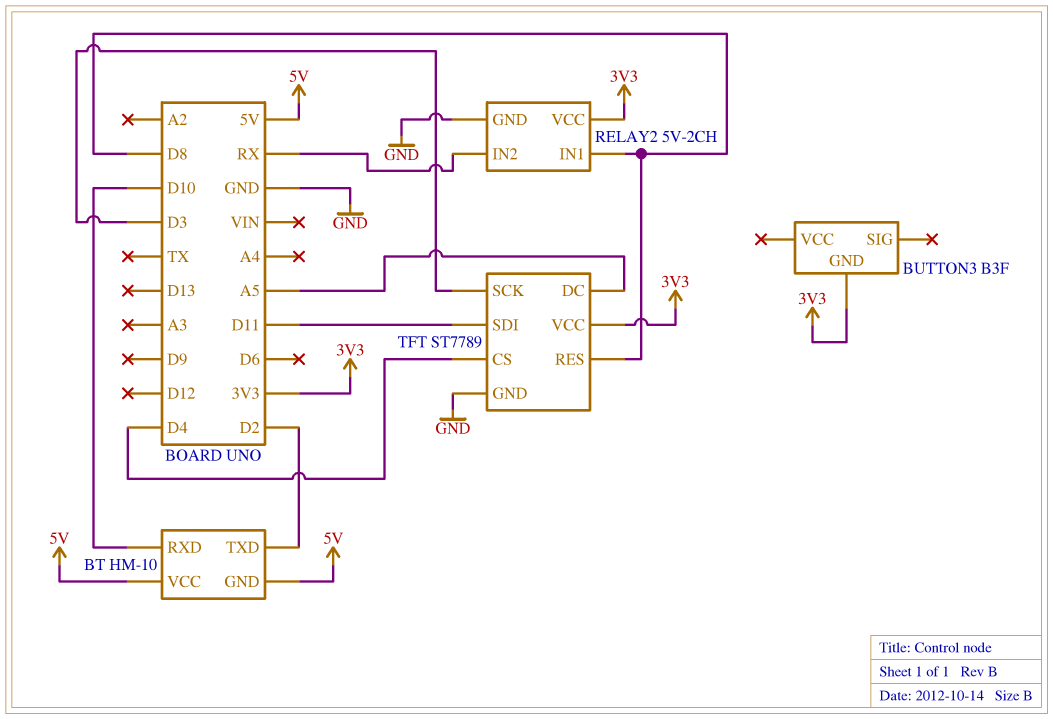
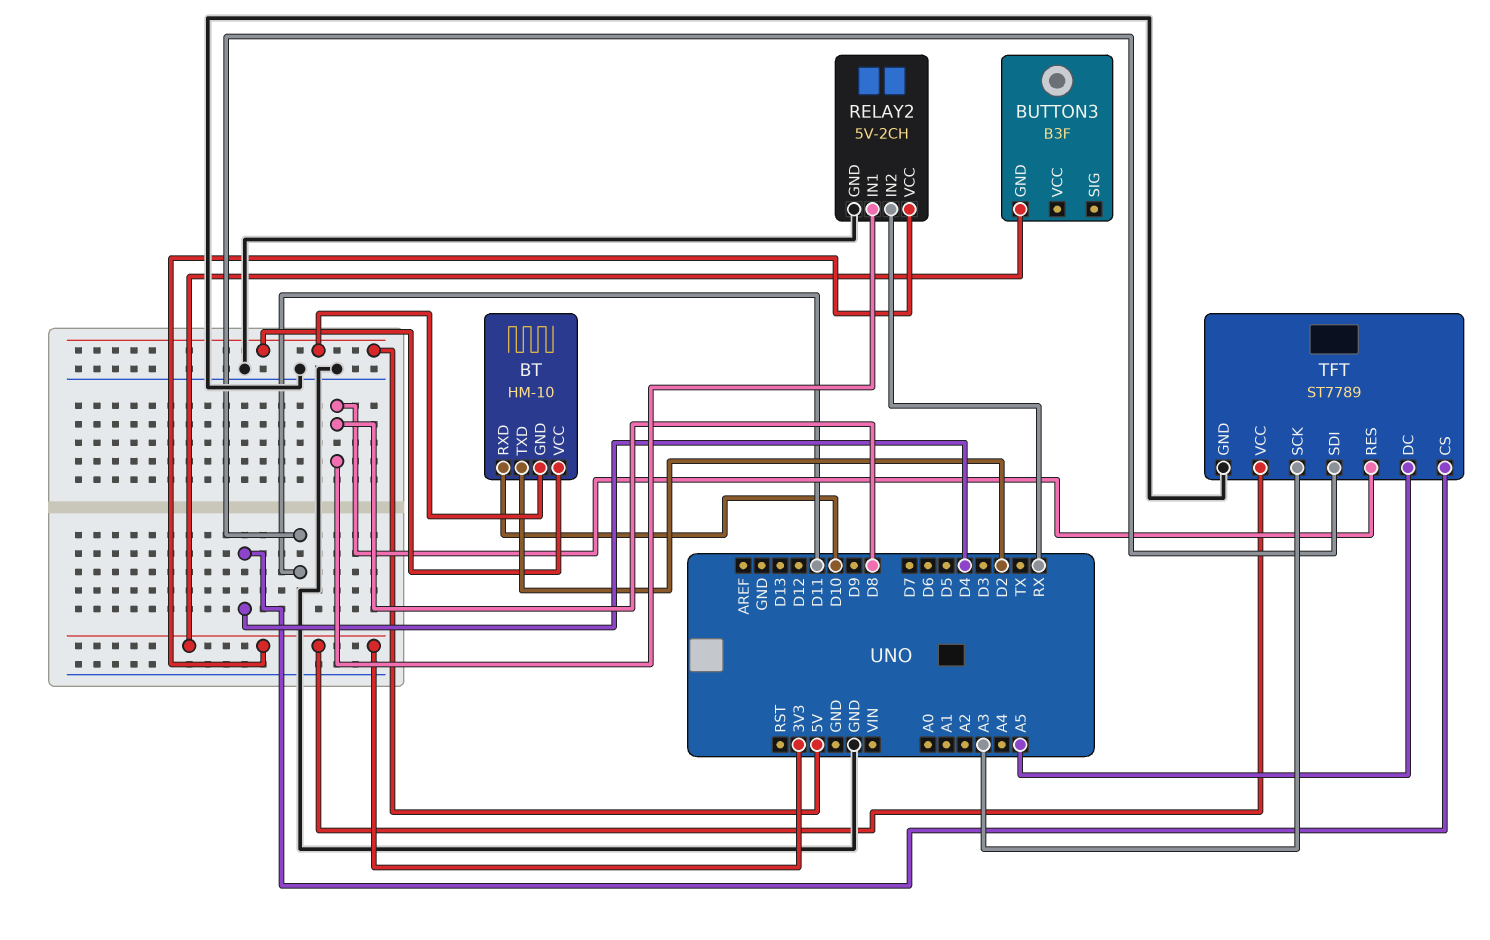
TFT pin SCK: D3 -> A3

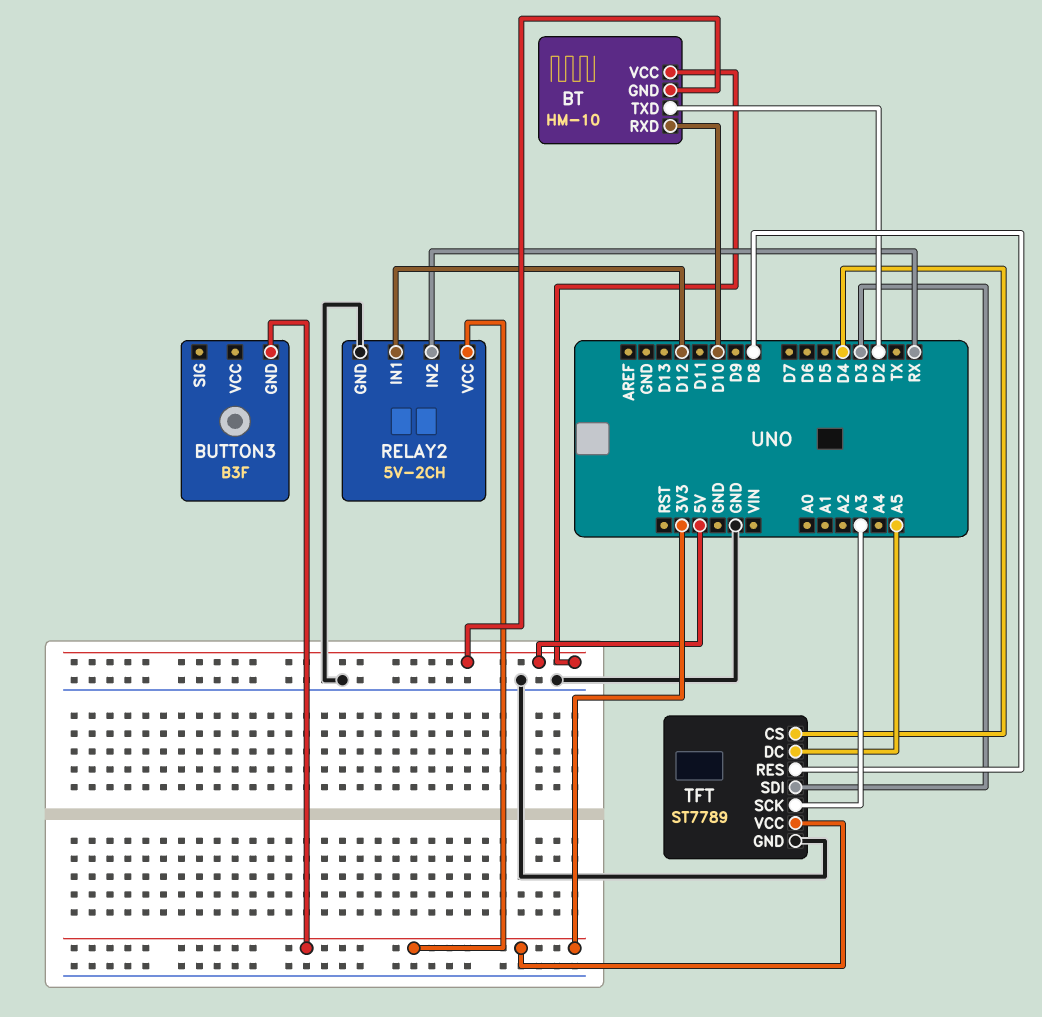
RELAY2 pin IN1: D8 -> D12
TFT pin SDI: D11 -> D3

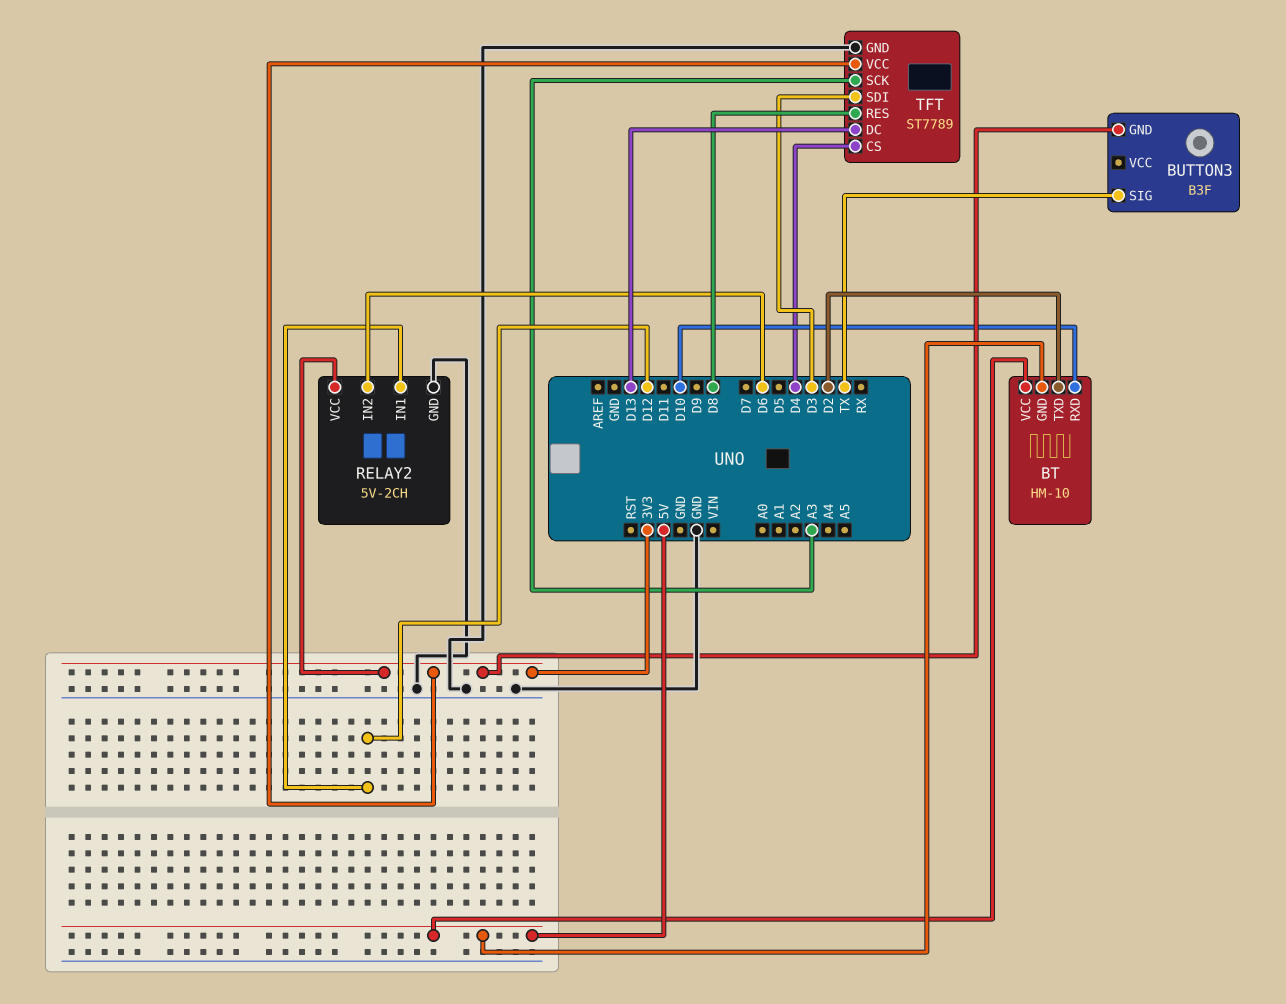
BUTTON3 pin SIG: none -> TX
RELAY2 pin IN2: RX -> D6
TFT pin DC: A5 -> D13

